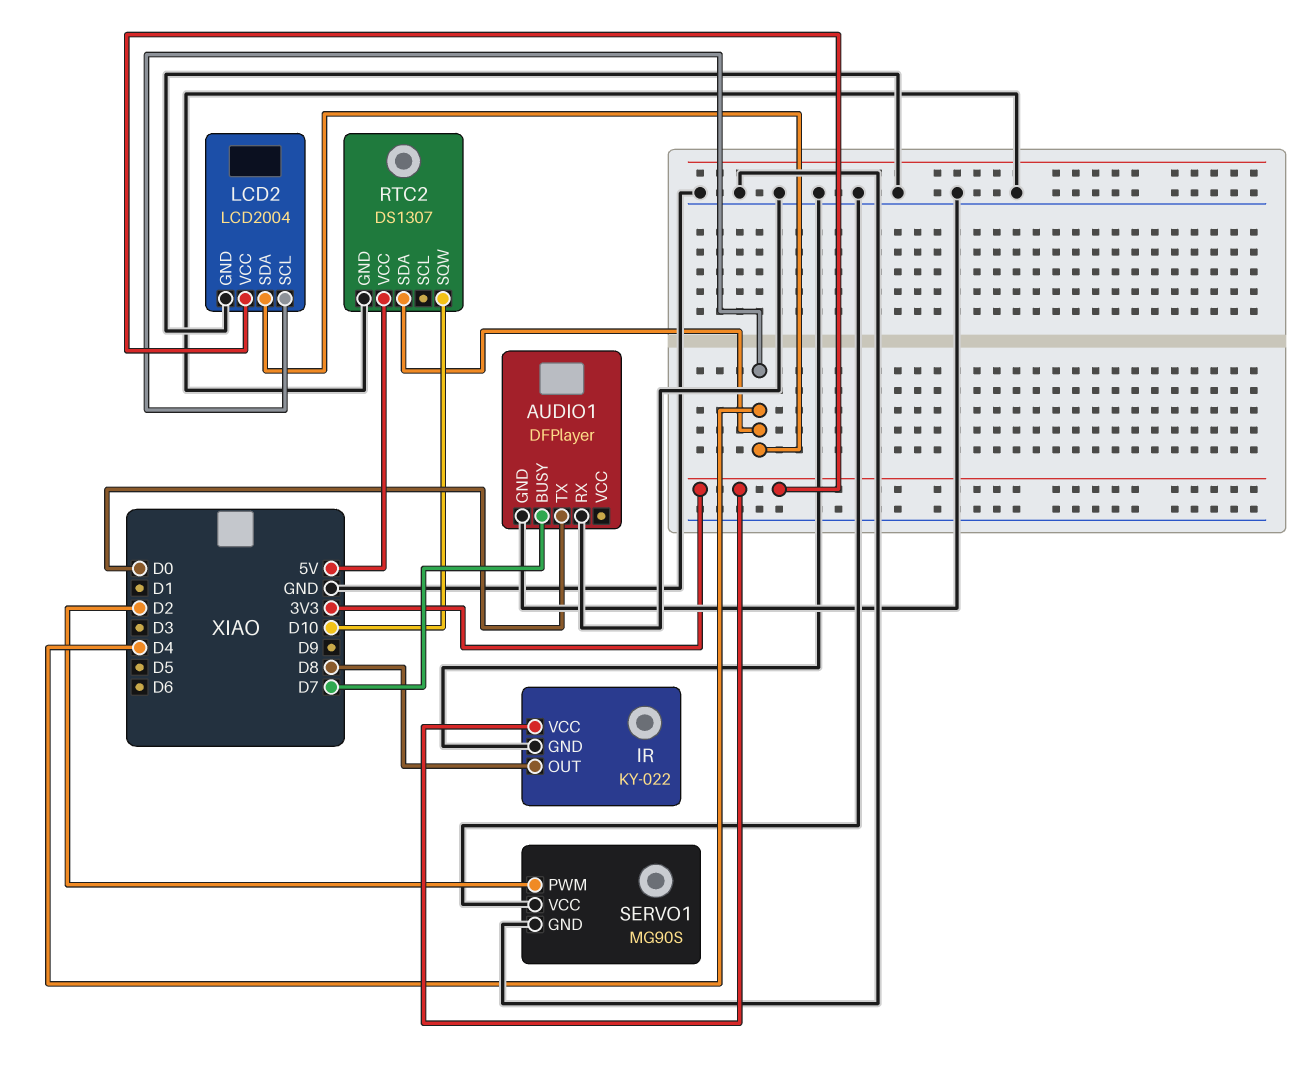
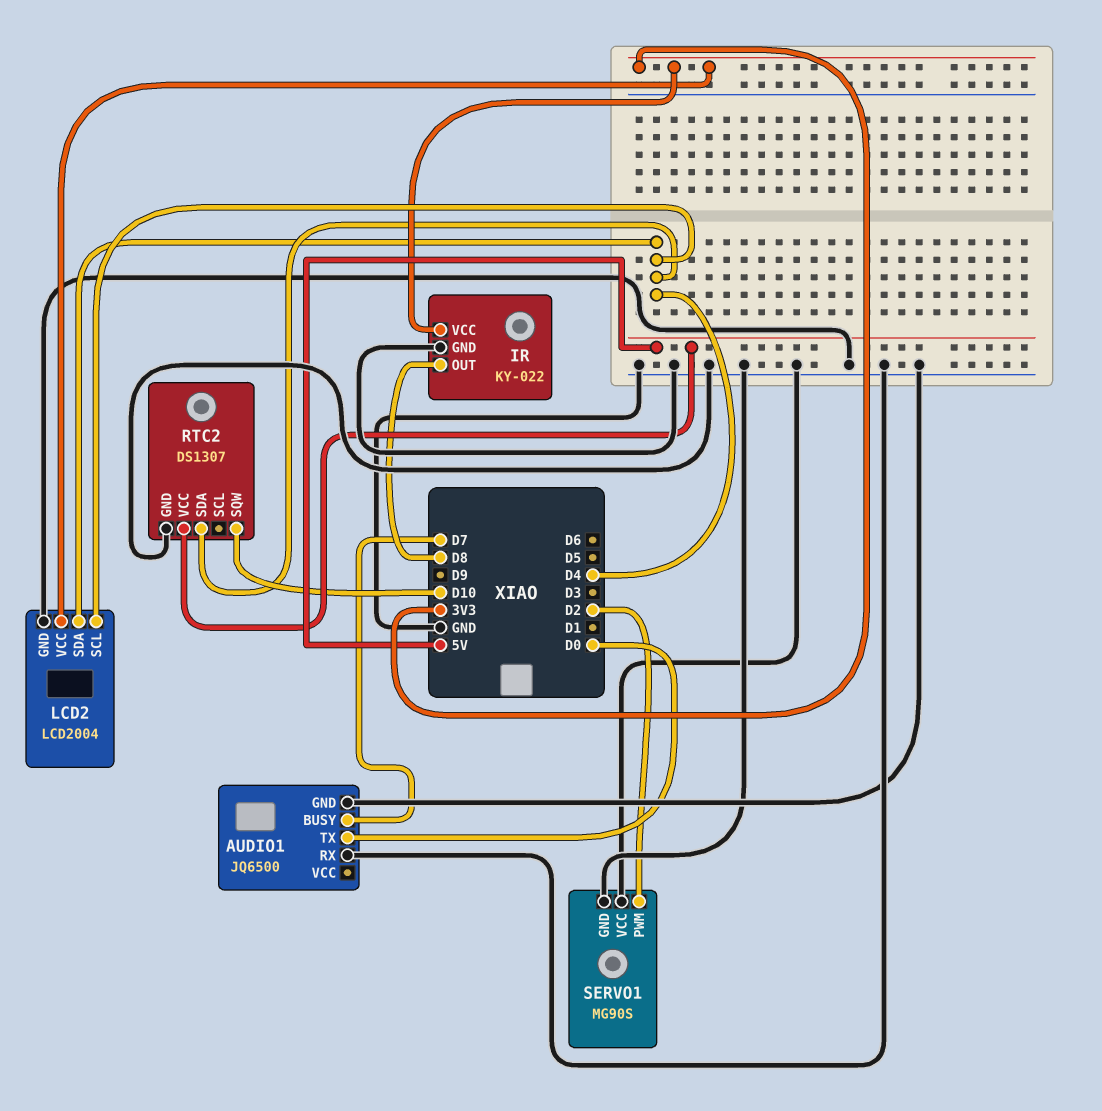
AUDIO1: DFPlayer -> JQ6500

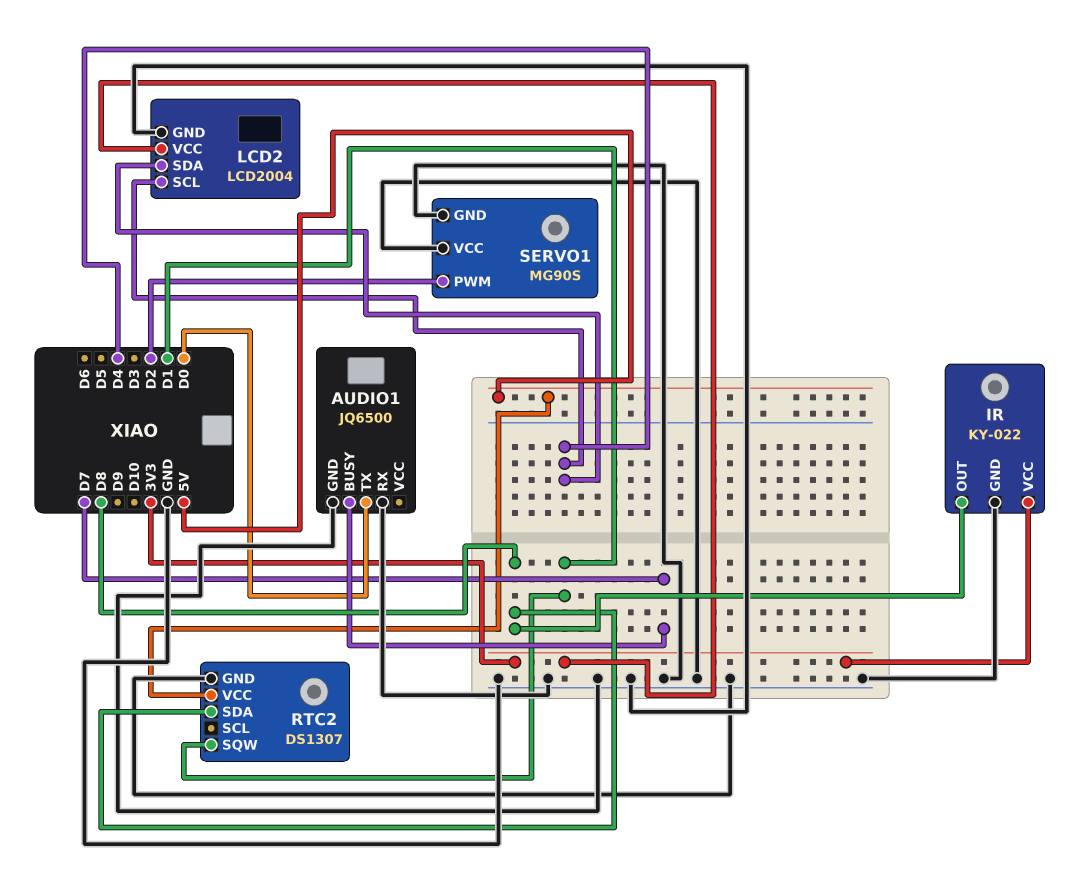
RTC2 pin SDA: D4 -> D8
RTC2 pin SQW: D10 -> D1

